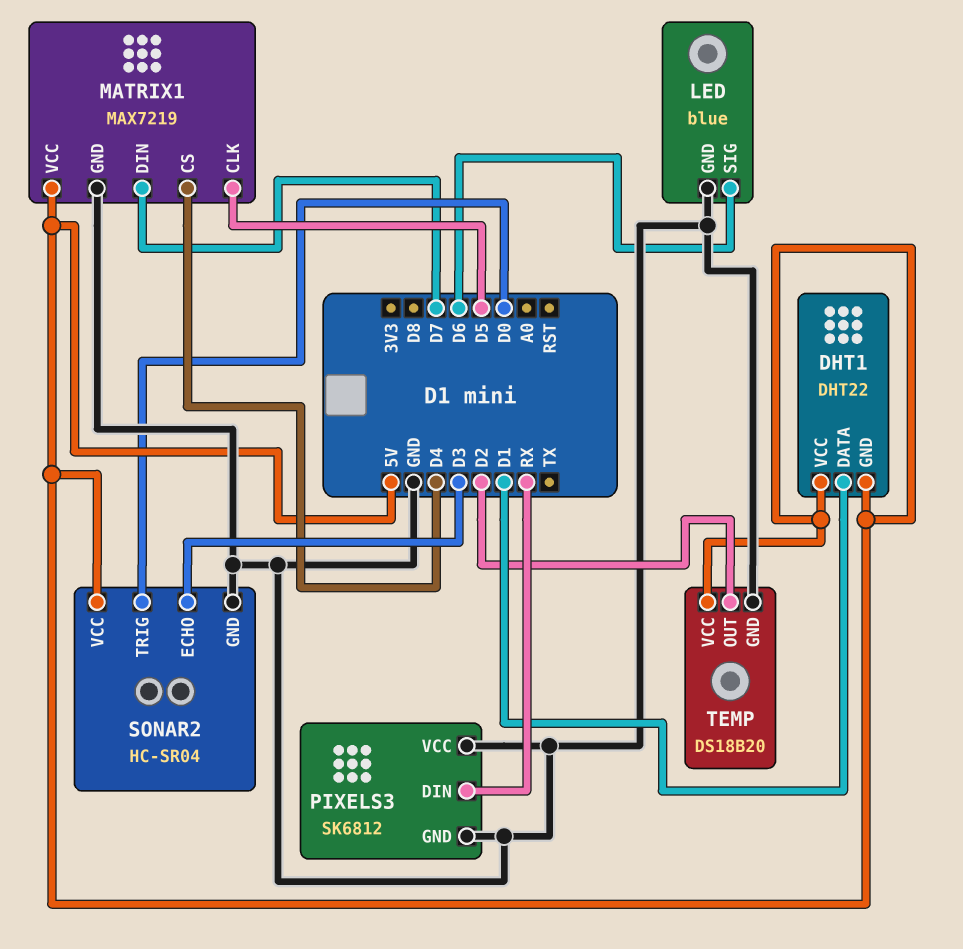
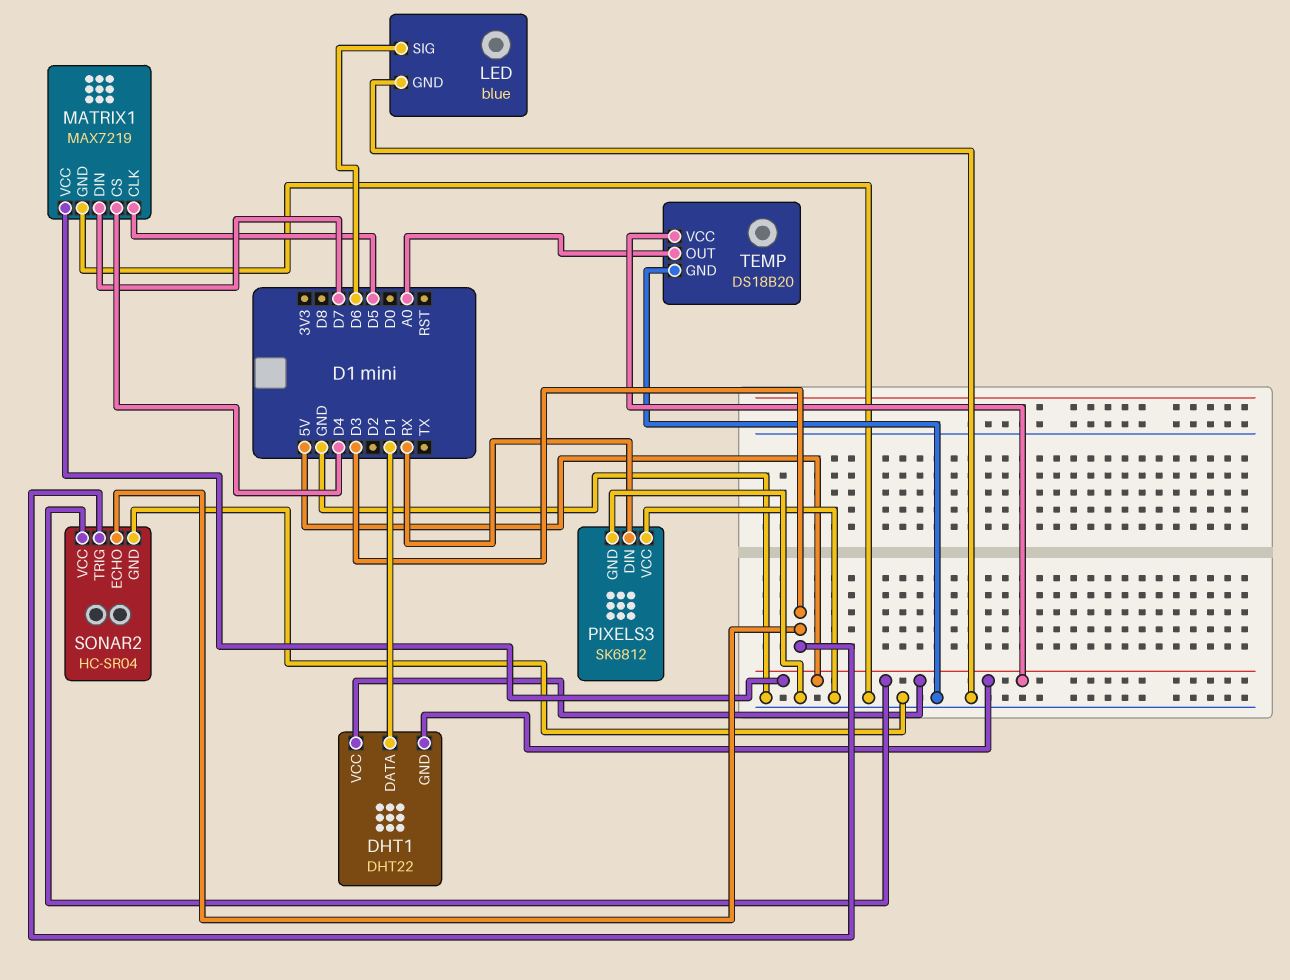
SONAR2 pin TRIG: D0 -> D3
TEMP pin OUT: D2 -> A0

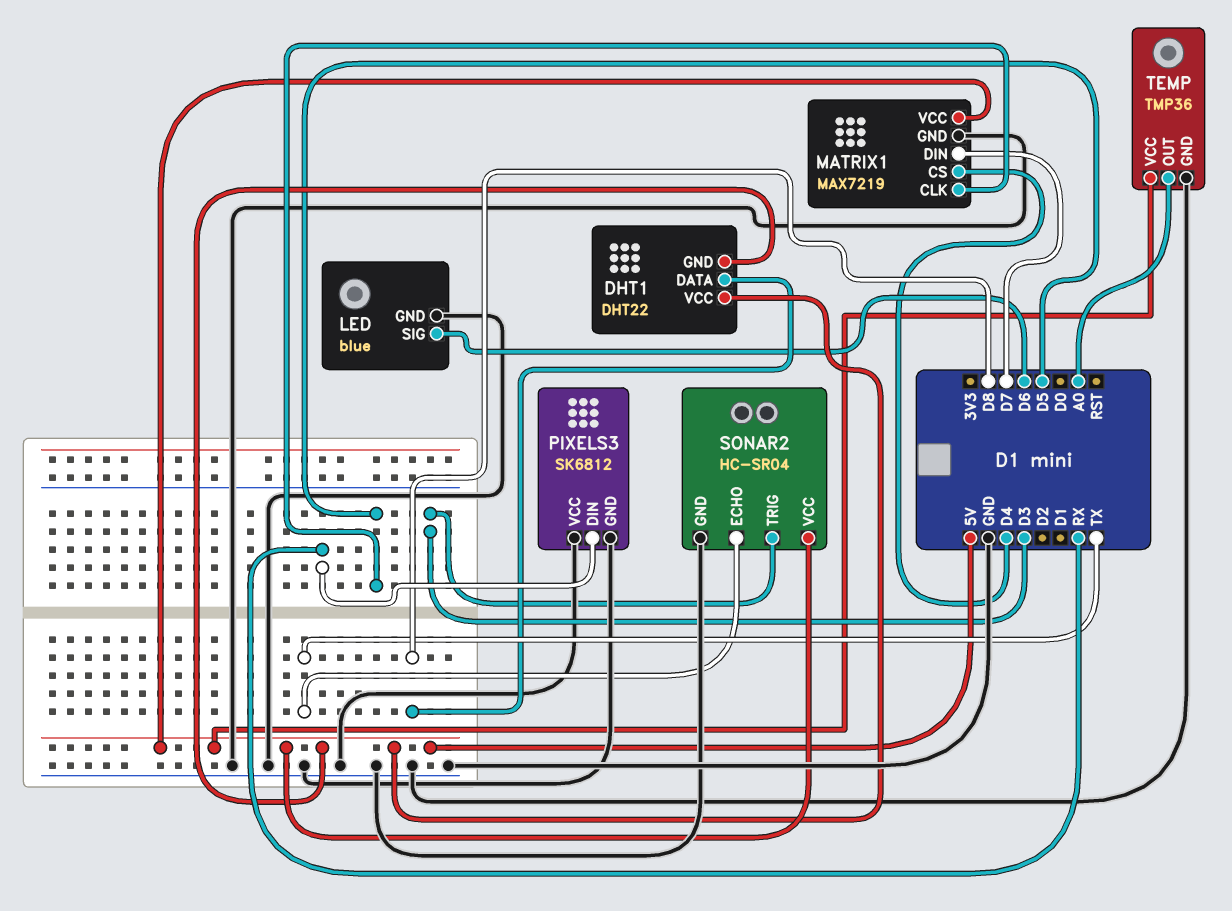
DHT1 pin DATA: D1 -> D8
SONAR2 pin ECHO: D3 -> TX
TEMP: DS18B20 -> TMP36

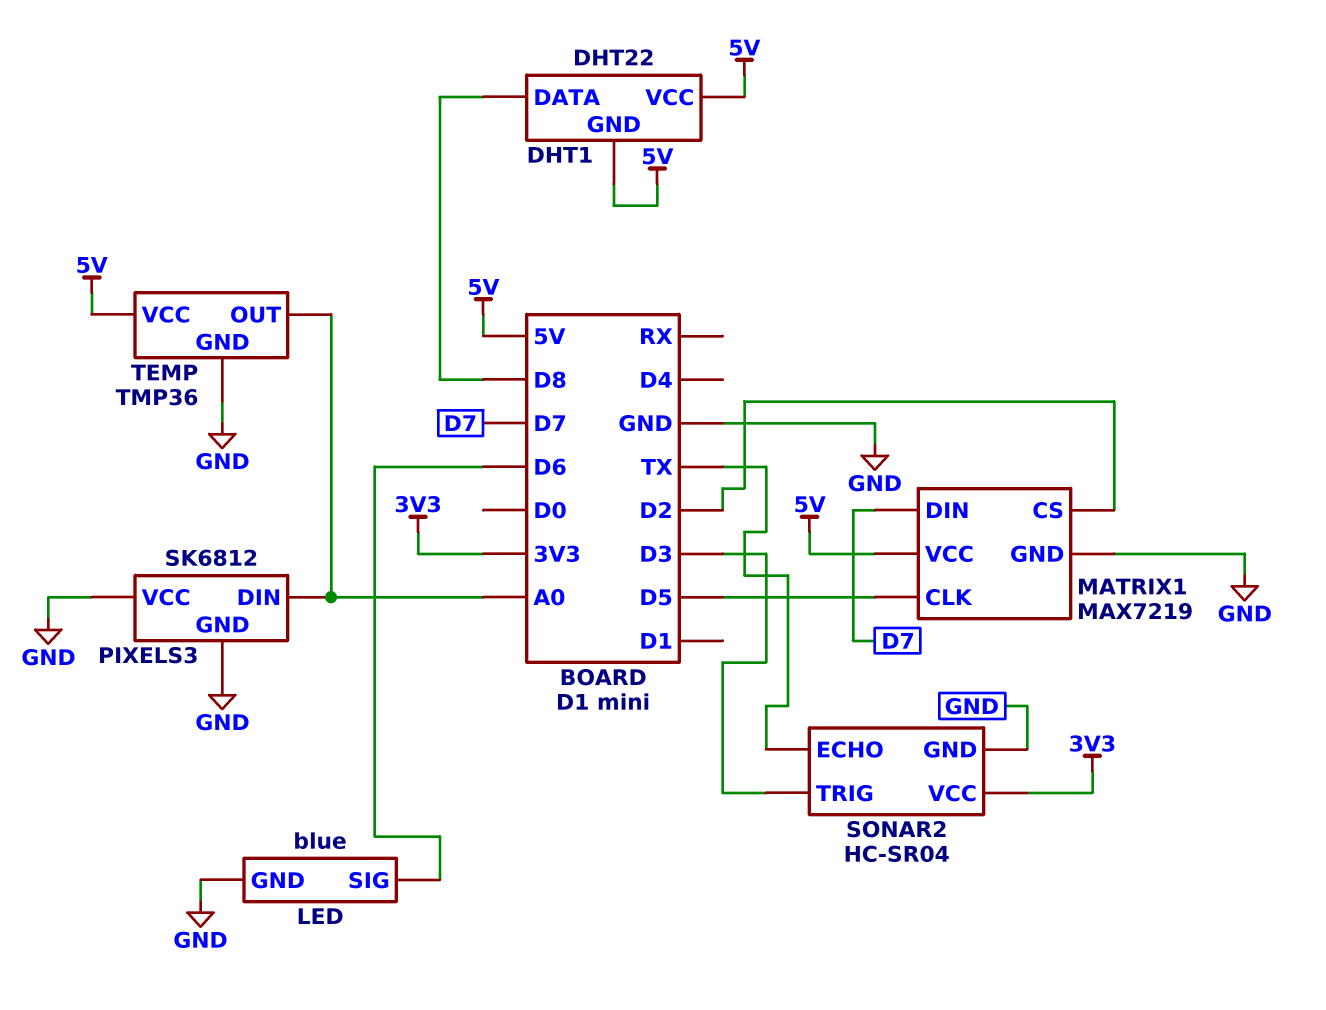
MATRIX1 pin CS: D4 -> D2
PIXELS3 pin DIN: RX -> A0
SONAR2 pin VCC: 5V -> 3V3

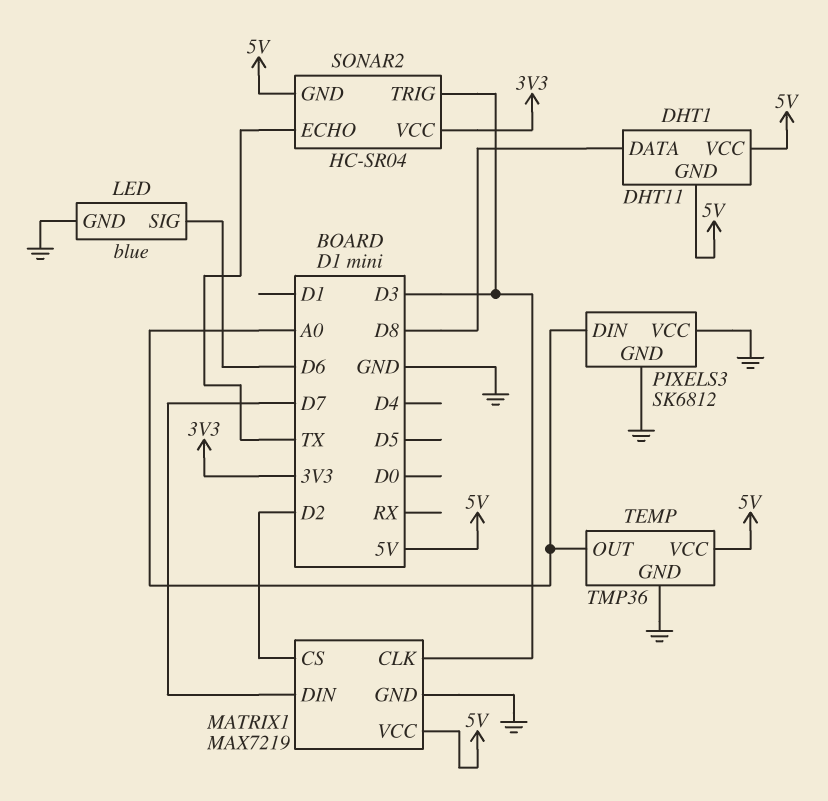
DHT1: DHT22 -> DHT11
MATRIX1 pin CLK: D5 -> D3
SONAR2 pin GND: GND -> 5V

